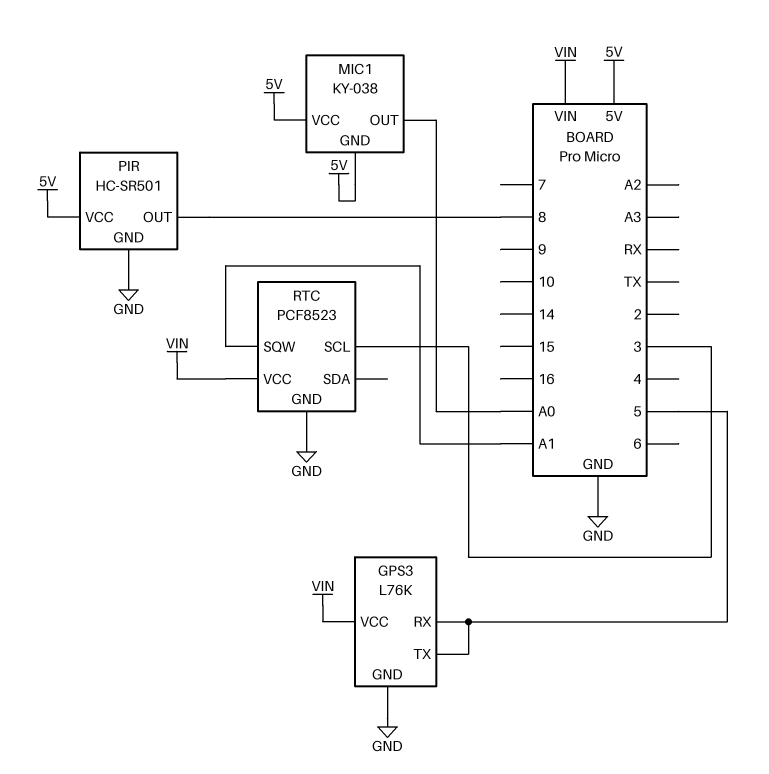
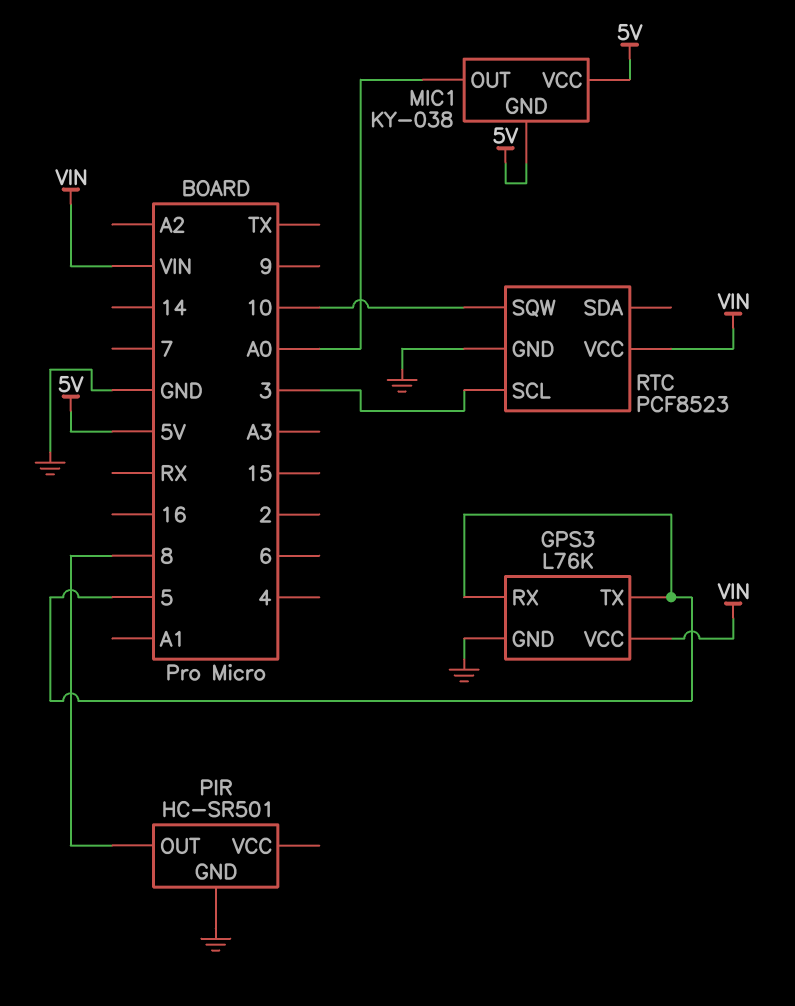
PIR pin VCC: 5V -> none
RTC pin SQW: A1 -> 10

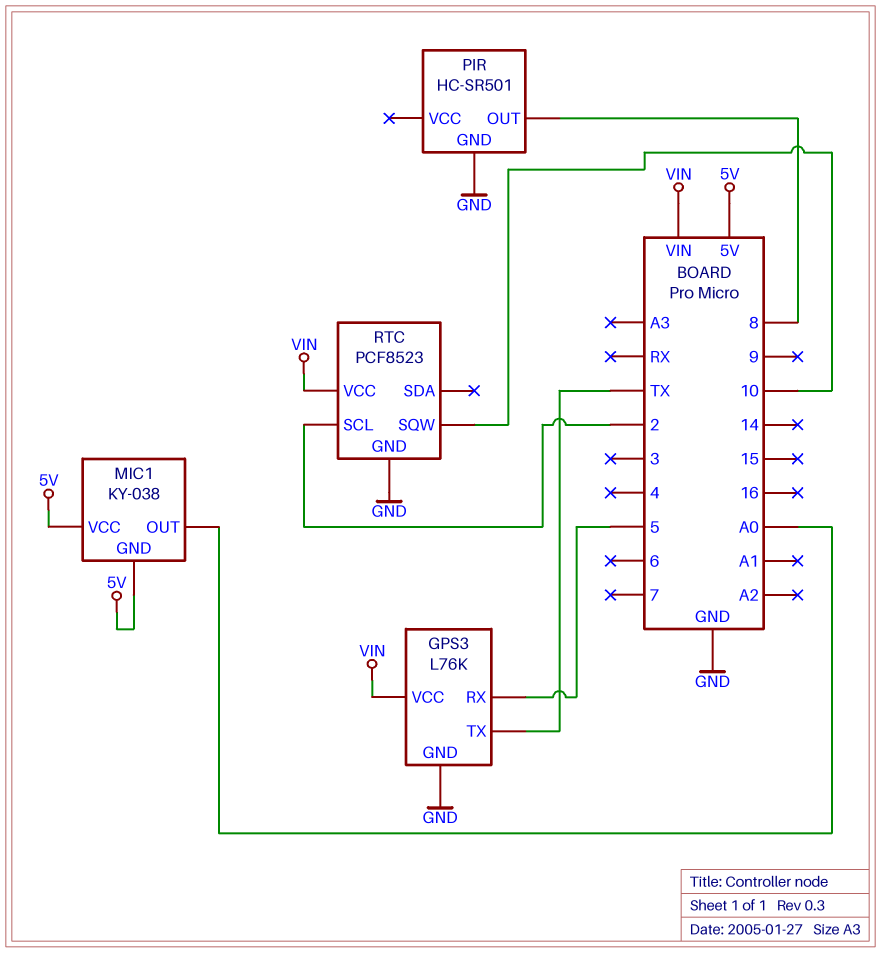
GPS3 pin TX: 5 -> TX
RTC pin SCL: 3 -> 2

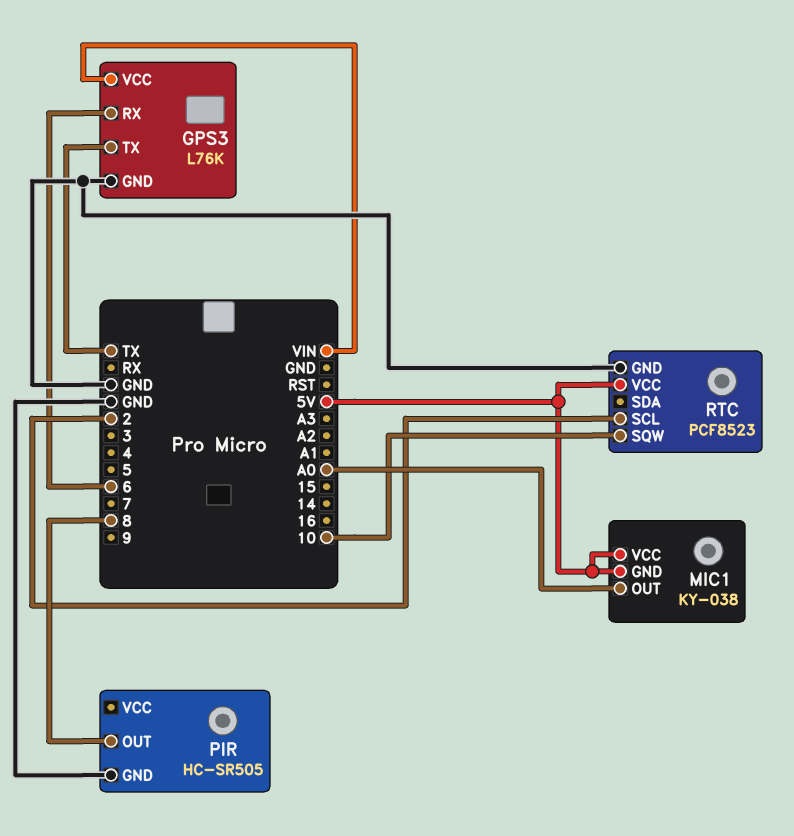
GPS3 pin RX: 5 -> 6
PIR: HC-SR501 -> HC-SR505
RTC pin VCC: VIN -> 5V

